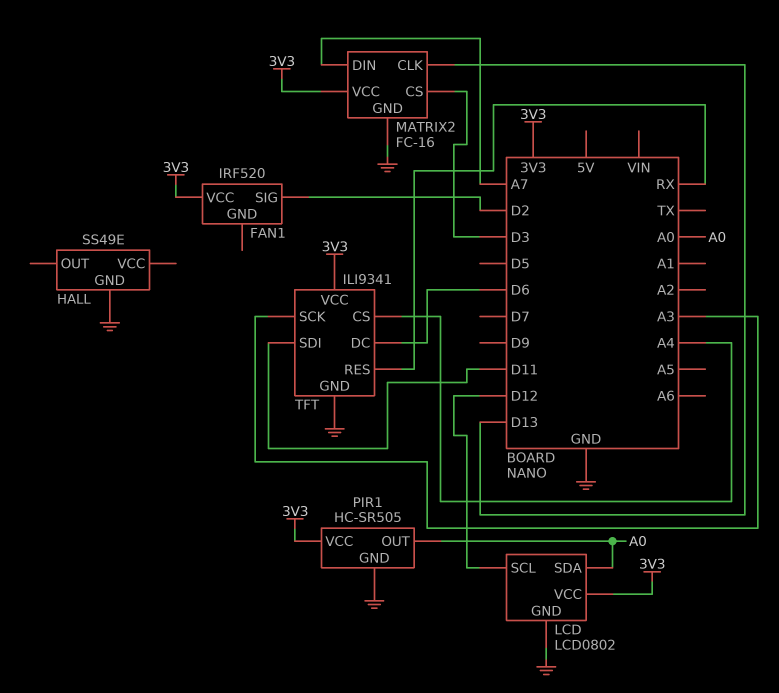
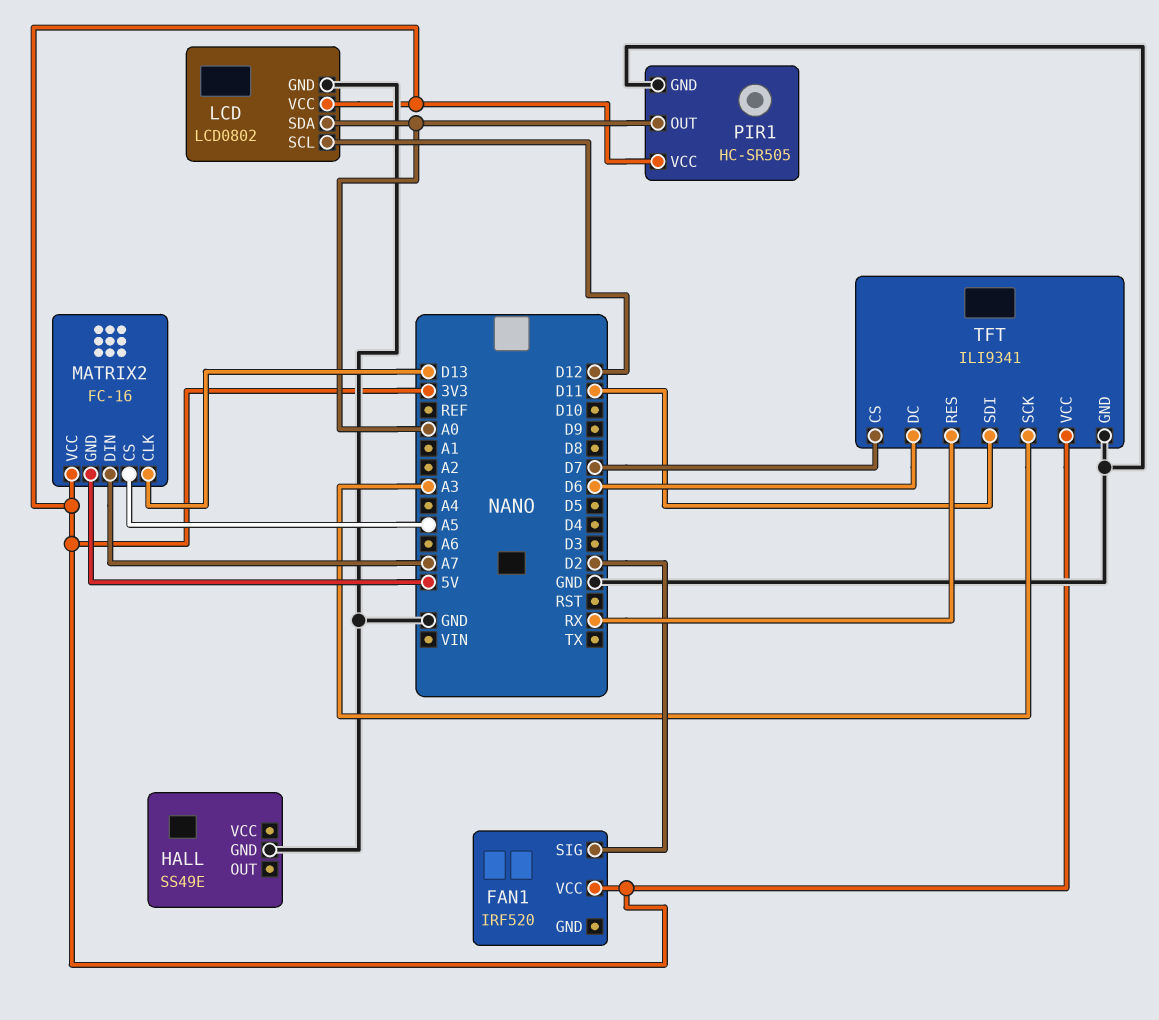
MATRIX2 pin CS: D3 -> A5
MATRIX2 pin GND: GND -> 5V
TFT pin CS: A4 -> D7

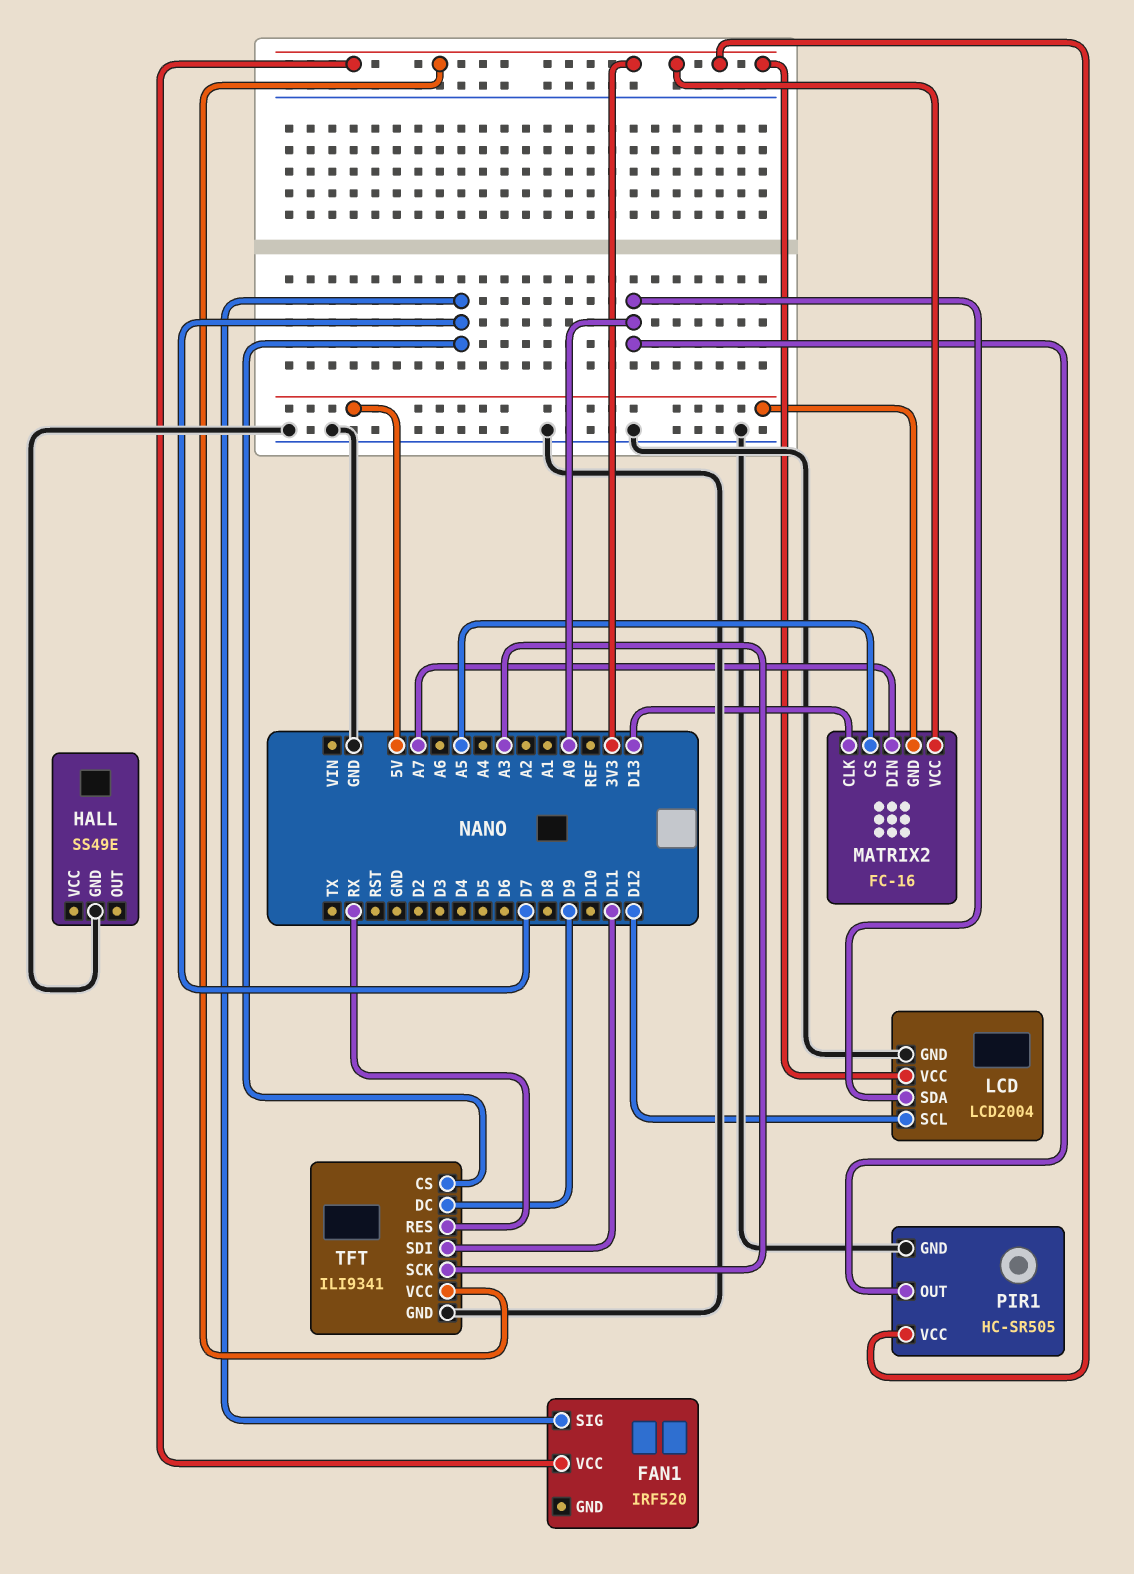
FAN1 pin SIG: D2 -> D7
LCD: LCD0802 -> LCD2004
TFT pin DC: D6 -> D9

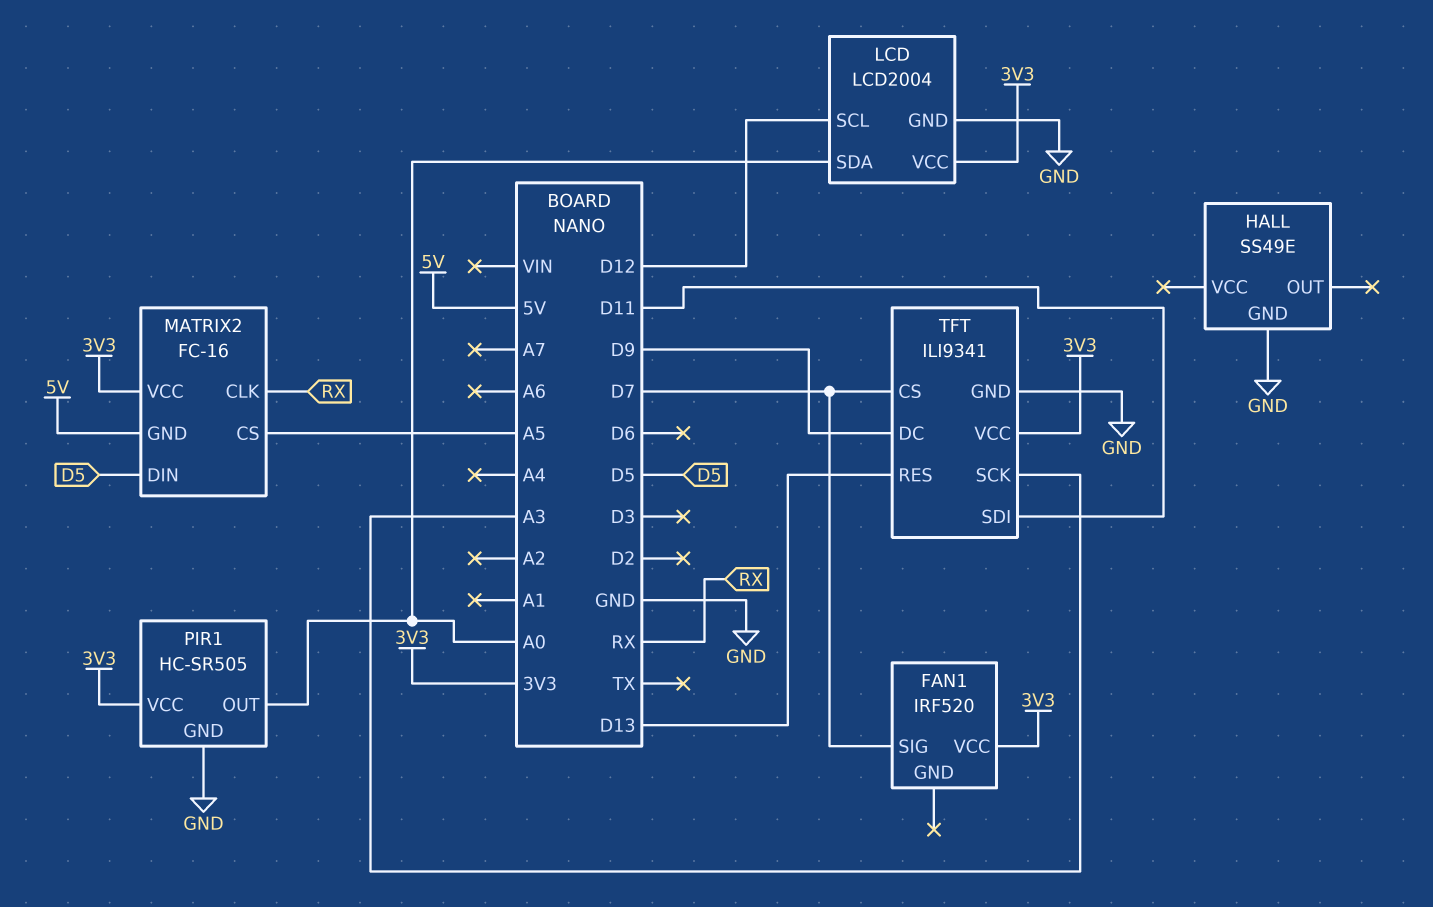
MATRIX2 pin CLK: D13 -> RX
MATRIX2 pin DIN: A7 -> D5
TFT pin RES: RX -> D13

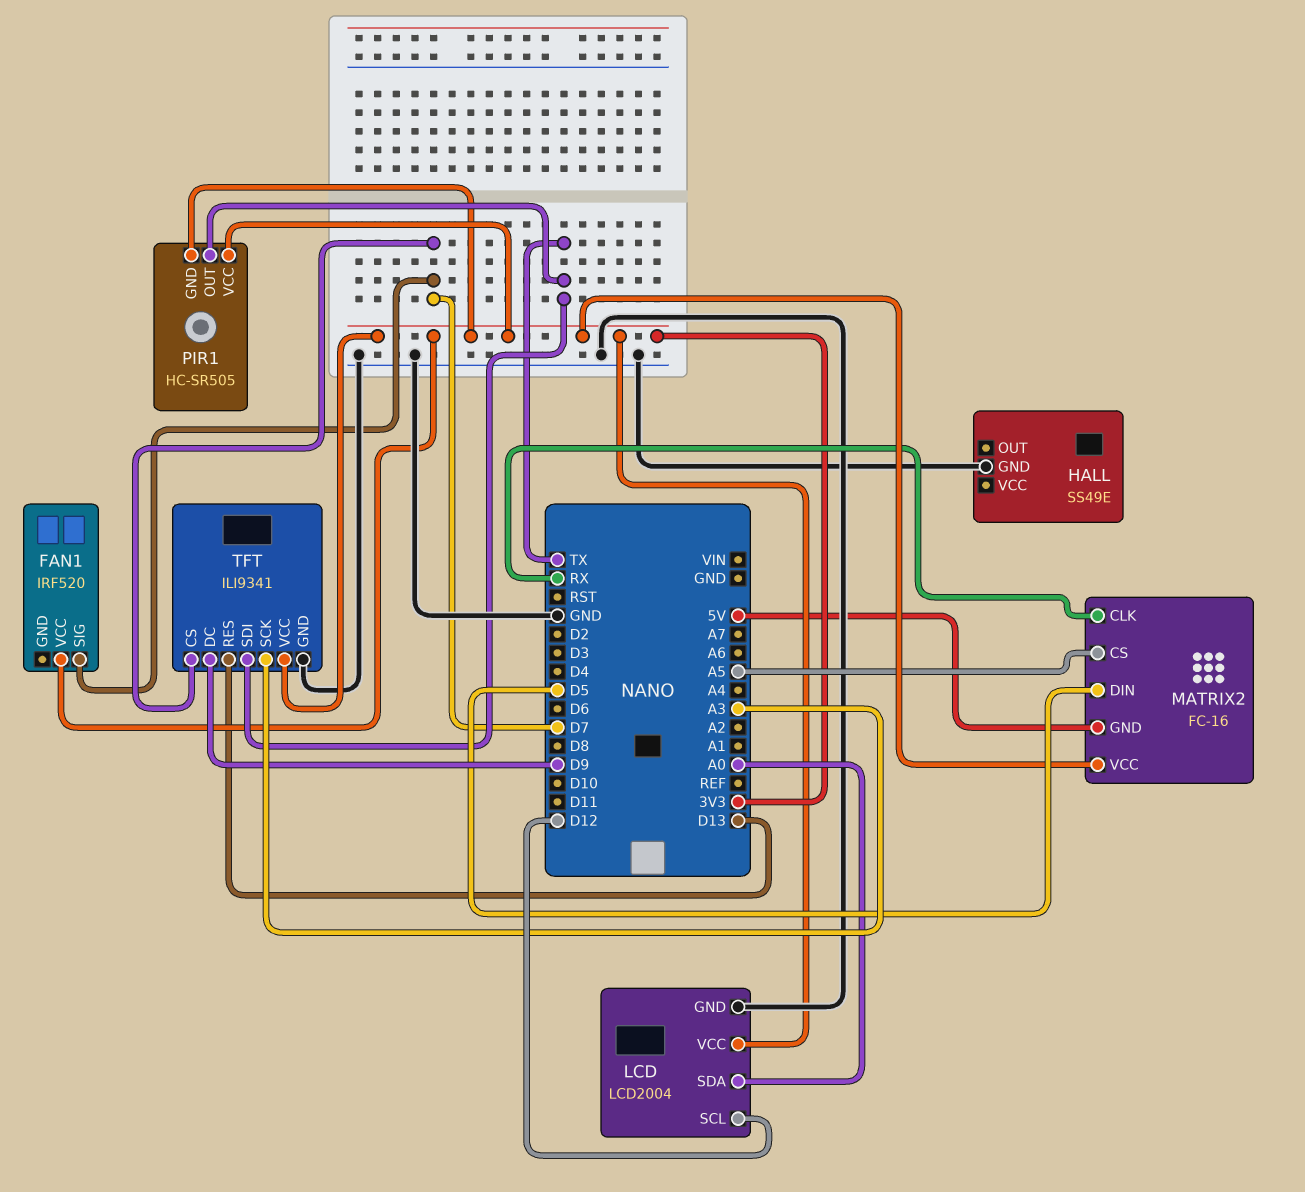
PIR1 pin GND: GND -> 3V3
PIR1 pin OUT: A0 -> TX
TFT pin SDI: D11 -> TX

